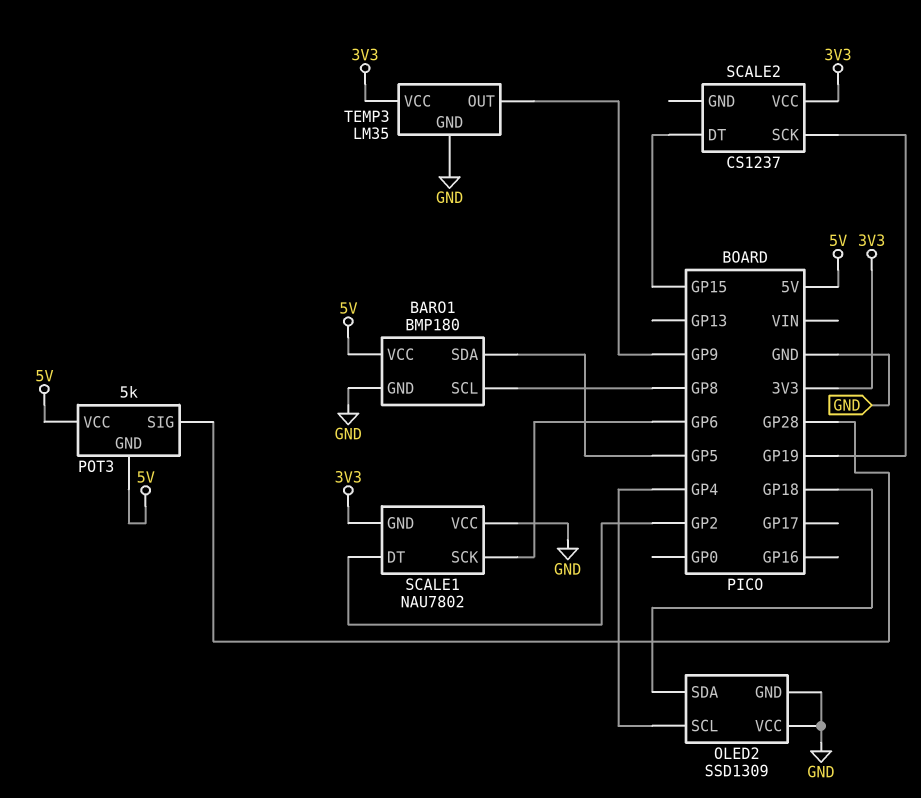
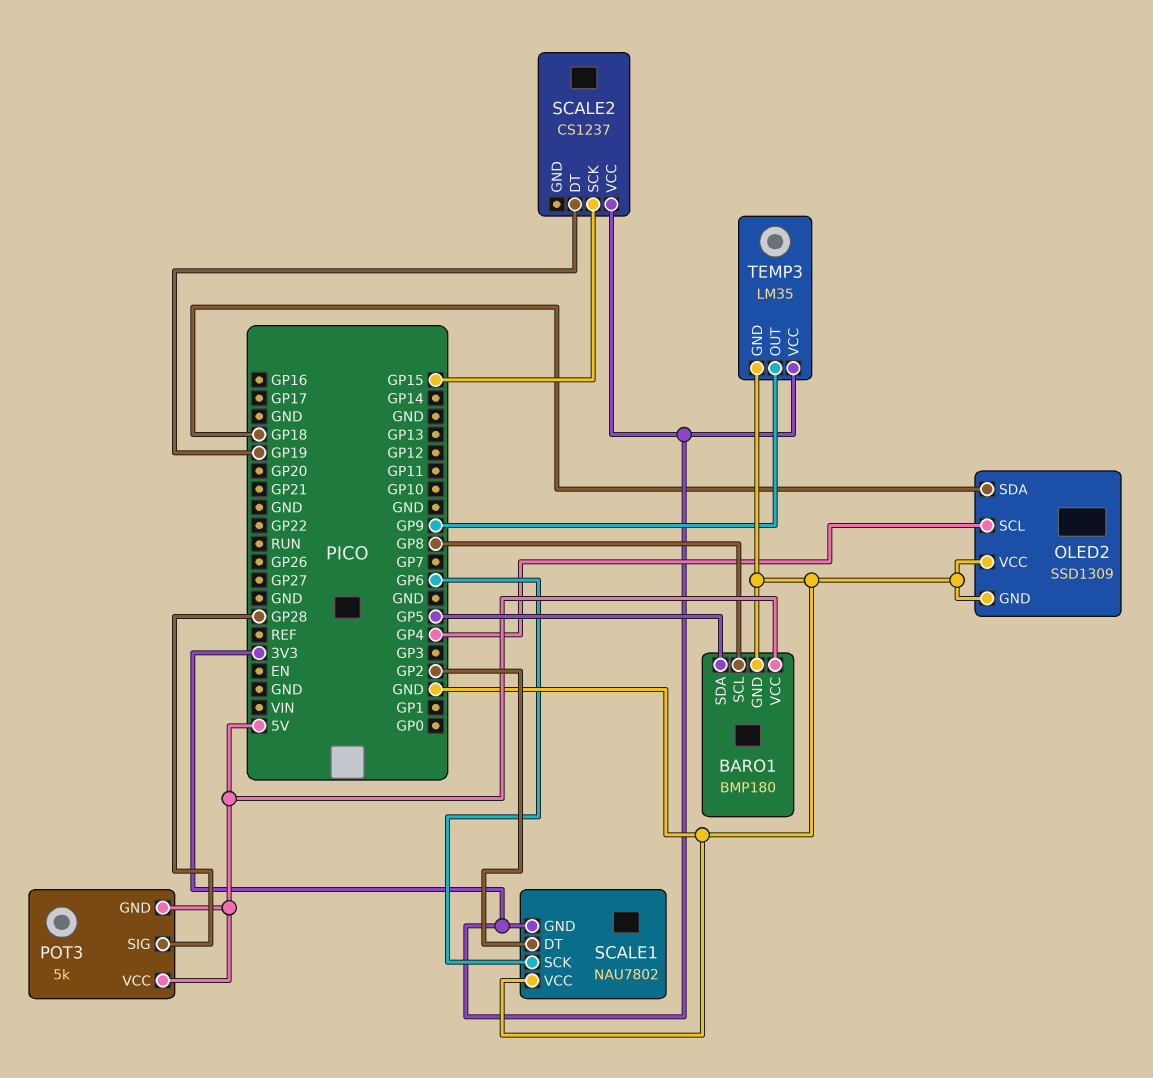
SCALE2 pin DT: GP15 -> GP19
SCALE2 pin SCK: GP19 -> GP15

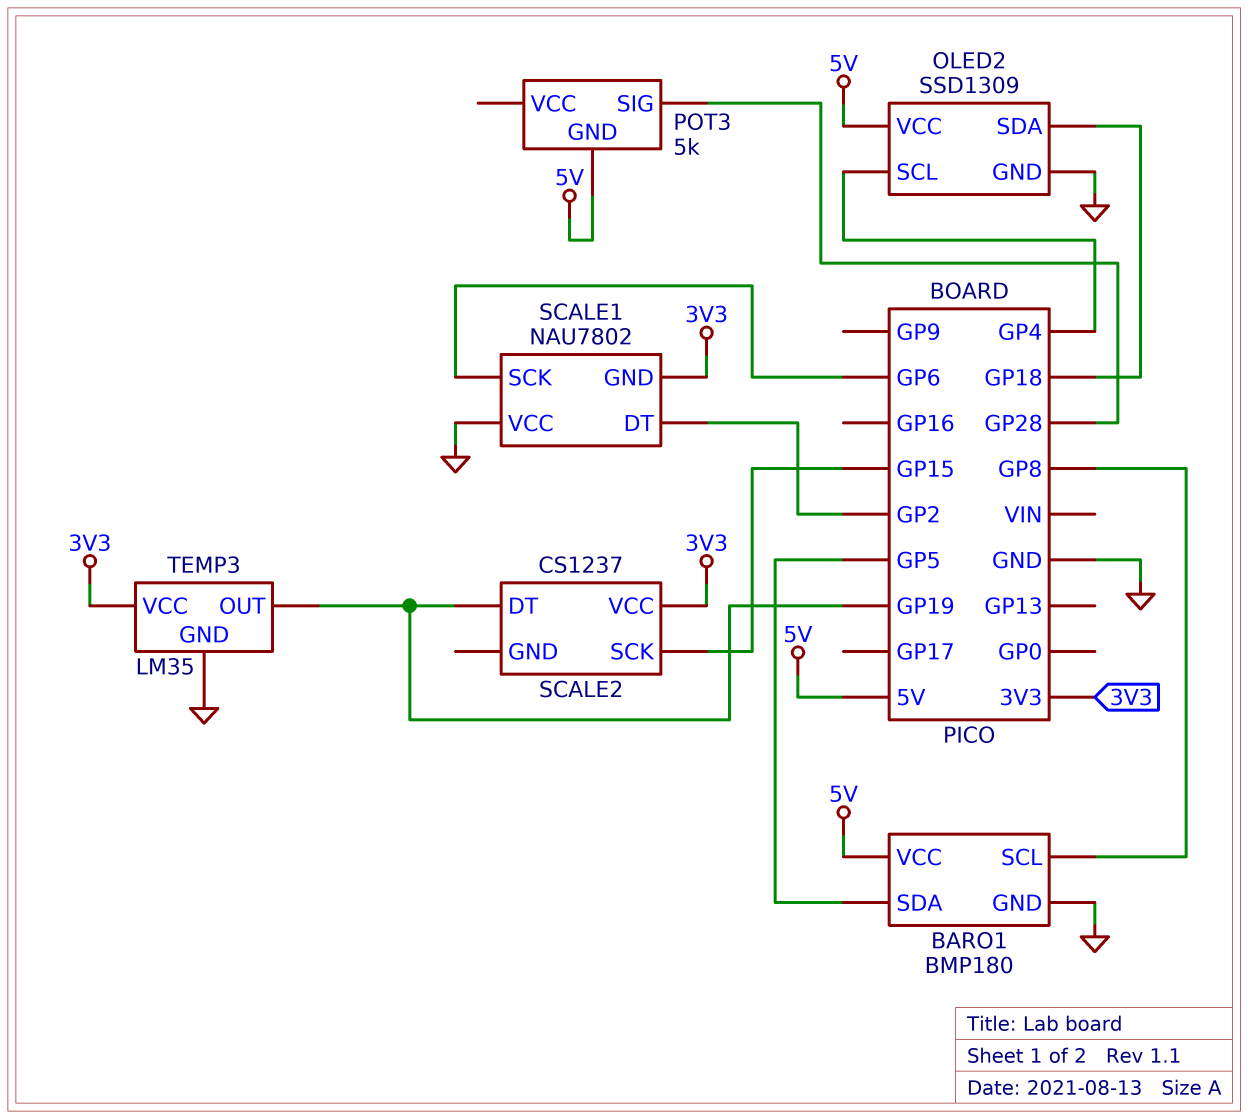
OLED2 pin VCC: GND -> 5V
POT3 pin VCC: 5V -> none
TEMP3 pin OUT: GP9 -> GP19

